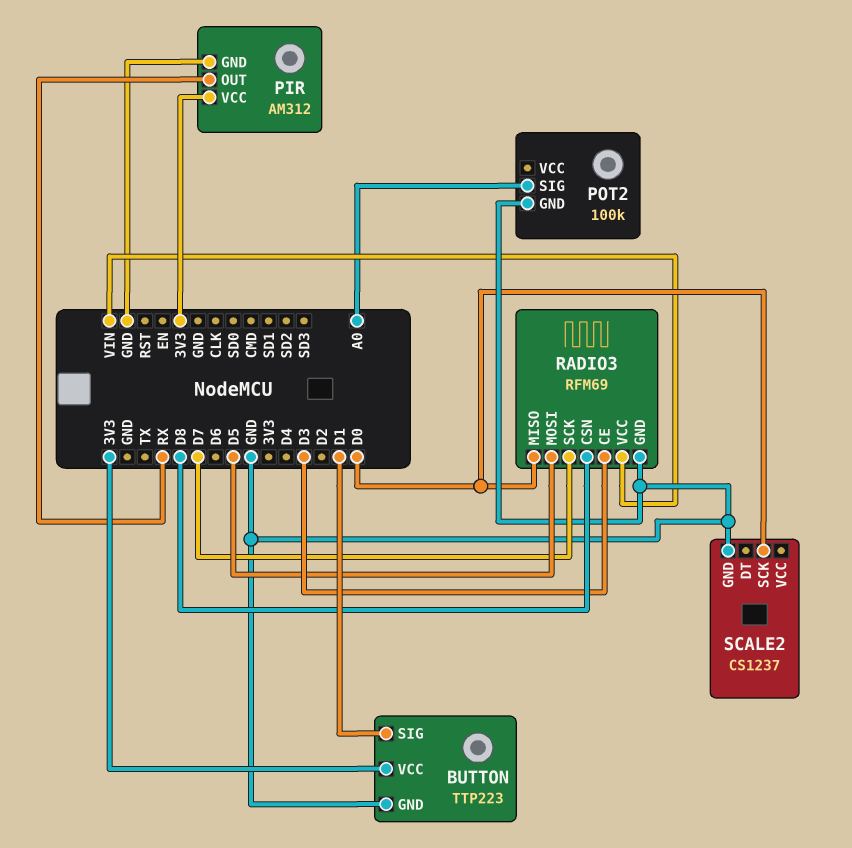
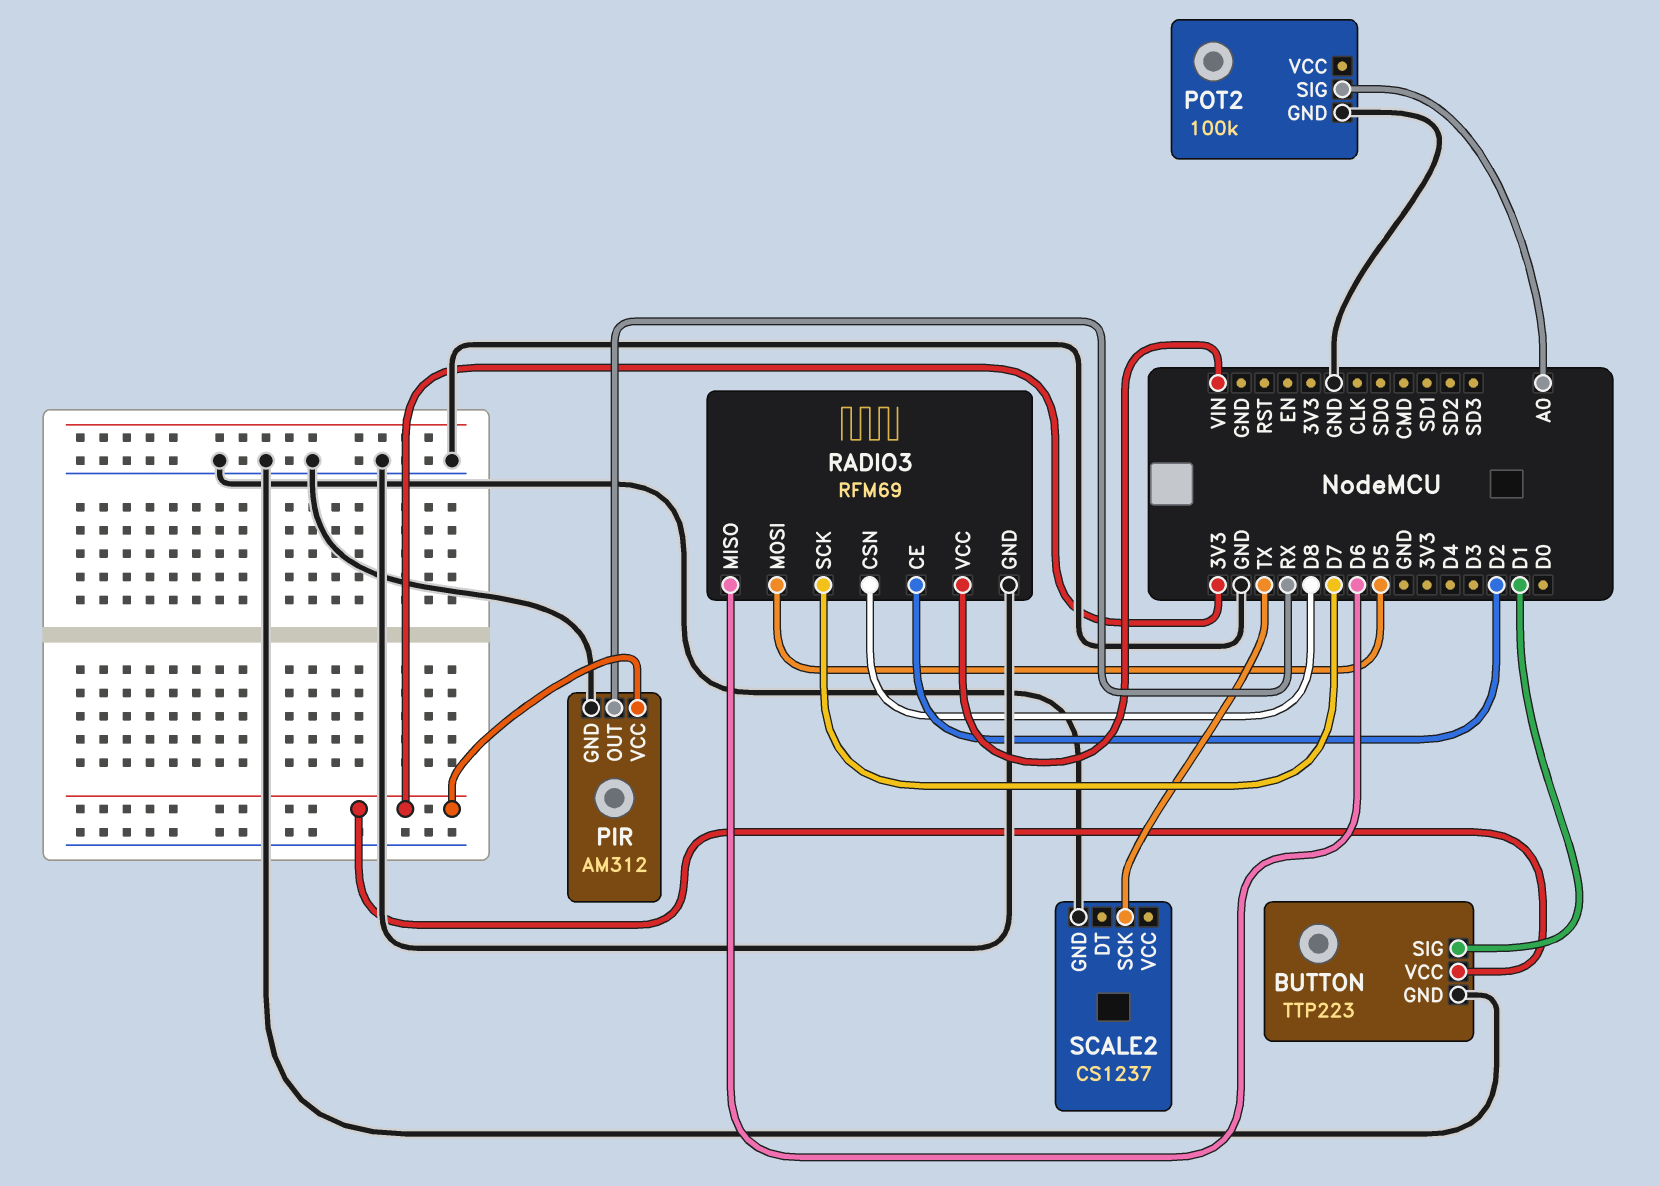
RADIO3 pin CE: D3 -> D2
RADIO3 pin MISO: D0 -> D6
SCALE2 pin SCK: D0 -> TX

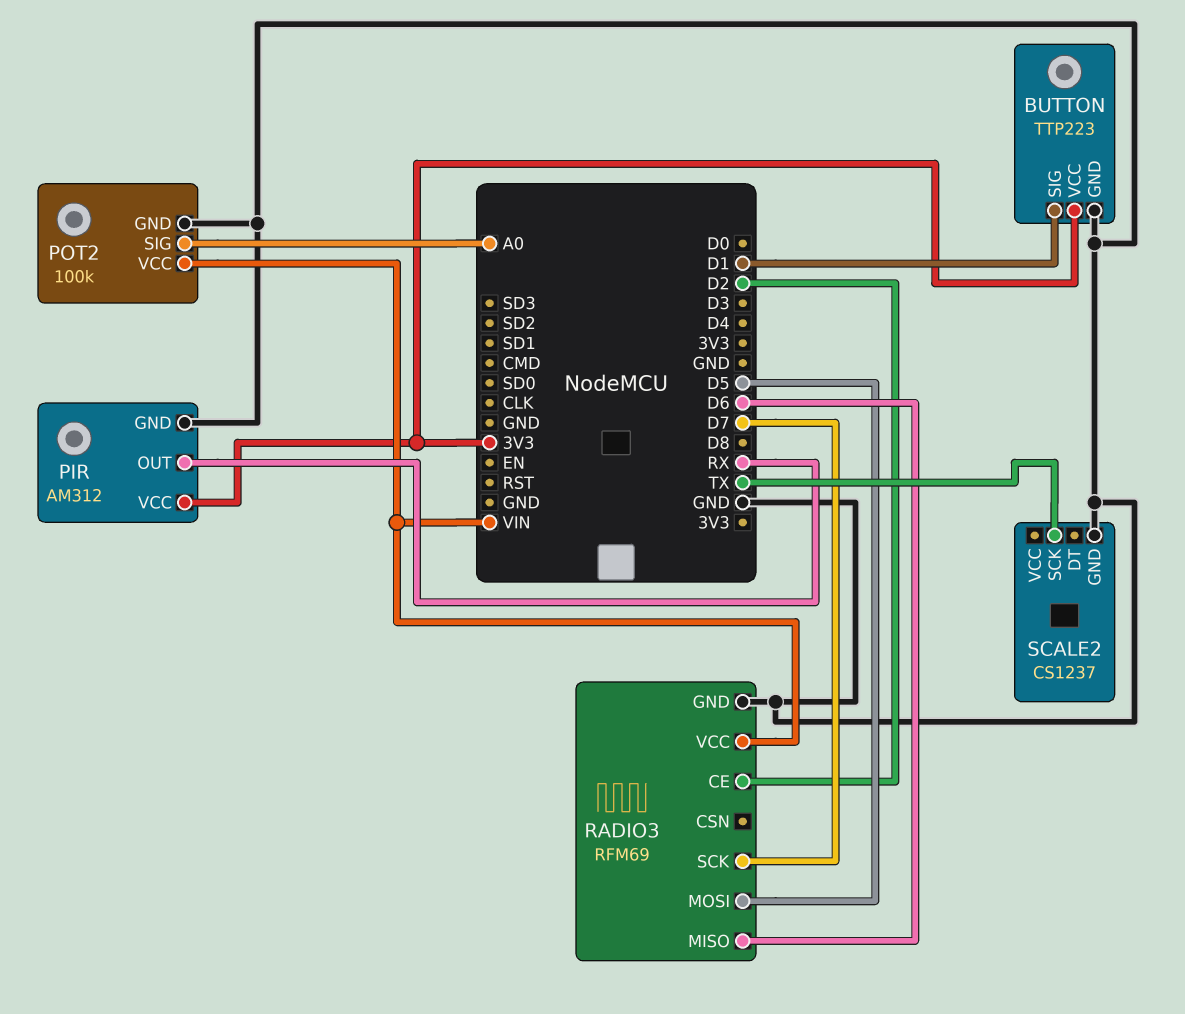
POT2 pin VCC: none -> VIN
RADIO3 pin CSN: D8 -> none

